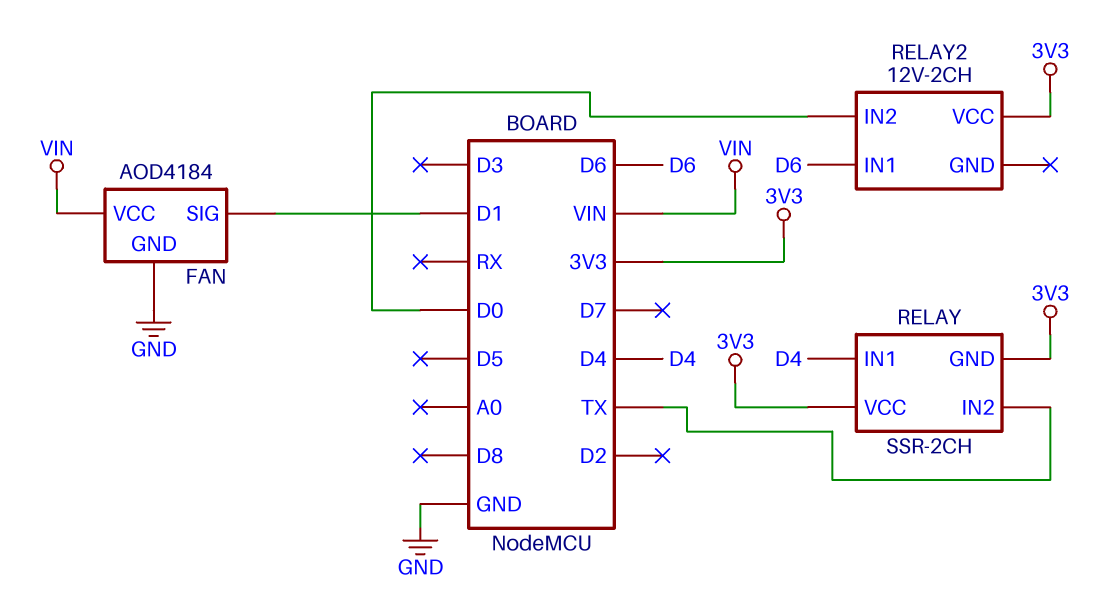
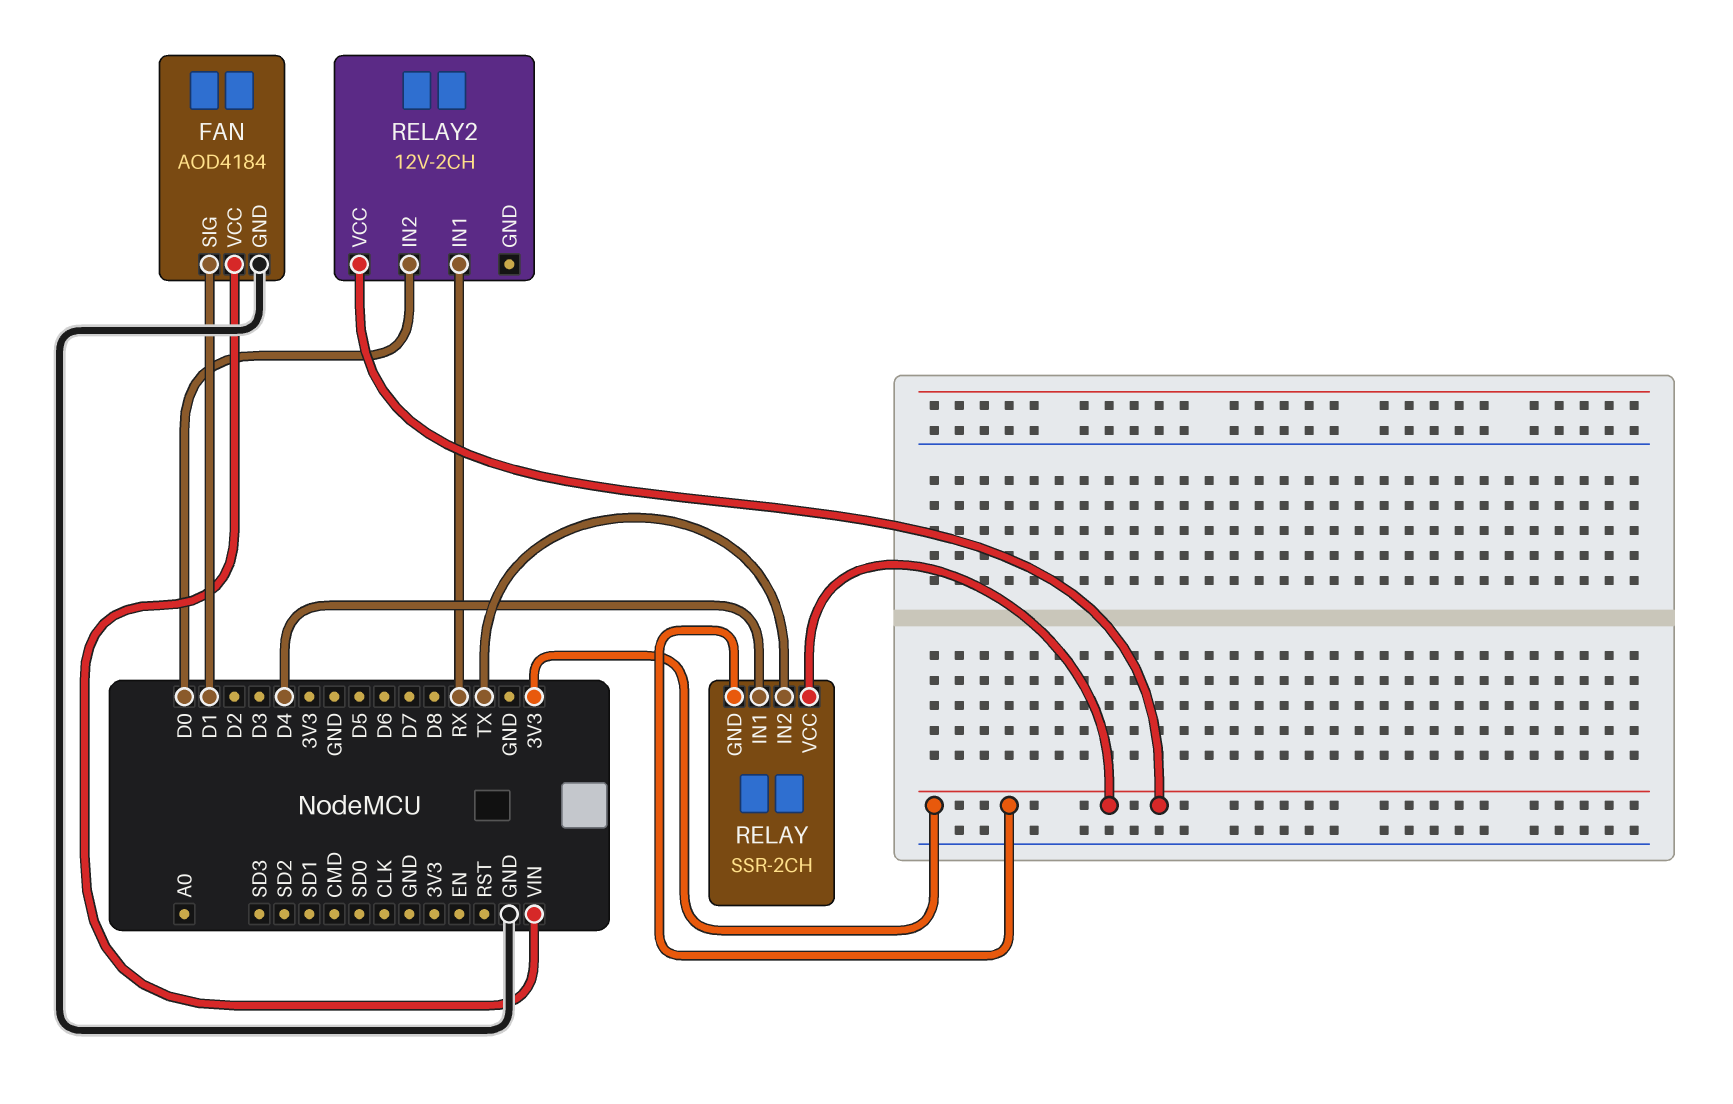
RELAY2 pin IN1: D6 -> RX

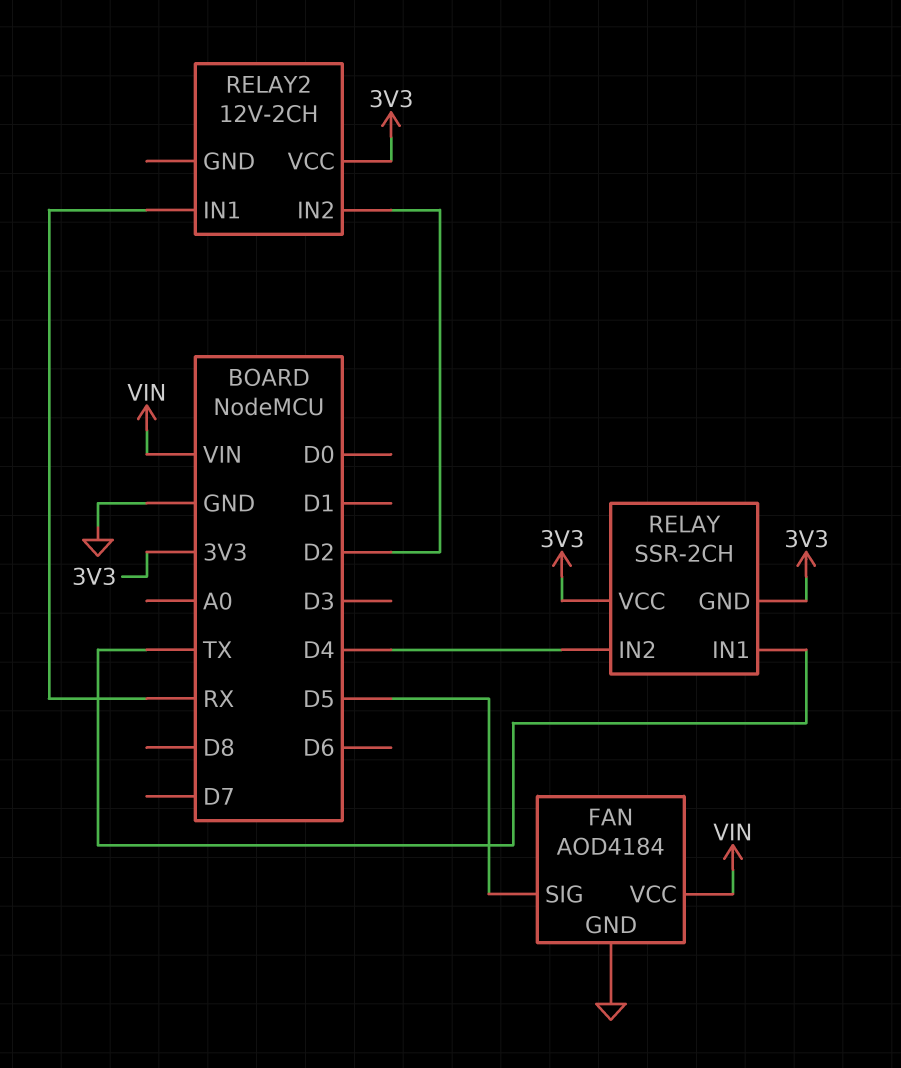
FAN pin SIG: D1 -> D5
RELAY pin IN1: D4 -> TX
RELAY pin IN2: TX -> D4
RELAY2 pin IN2: D0 -> D2

